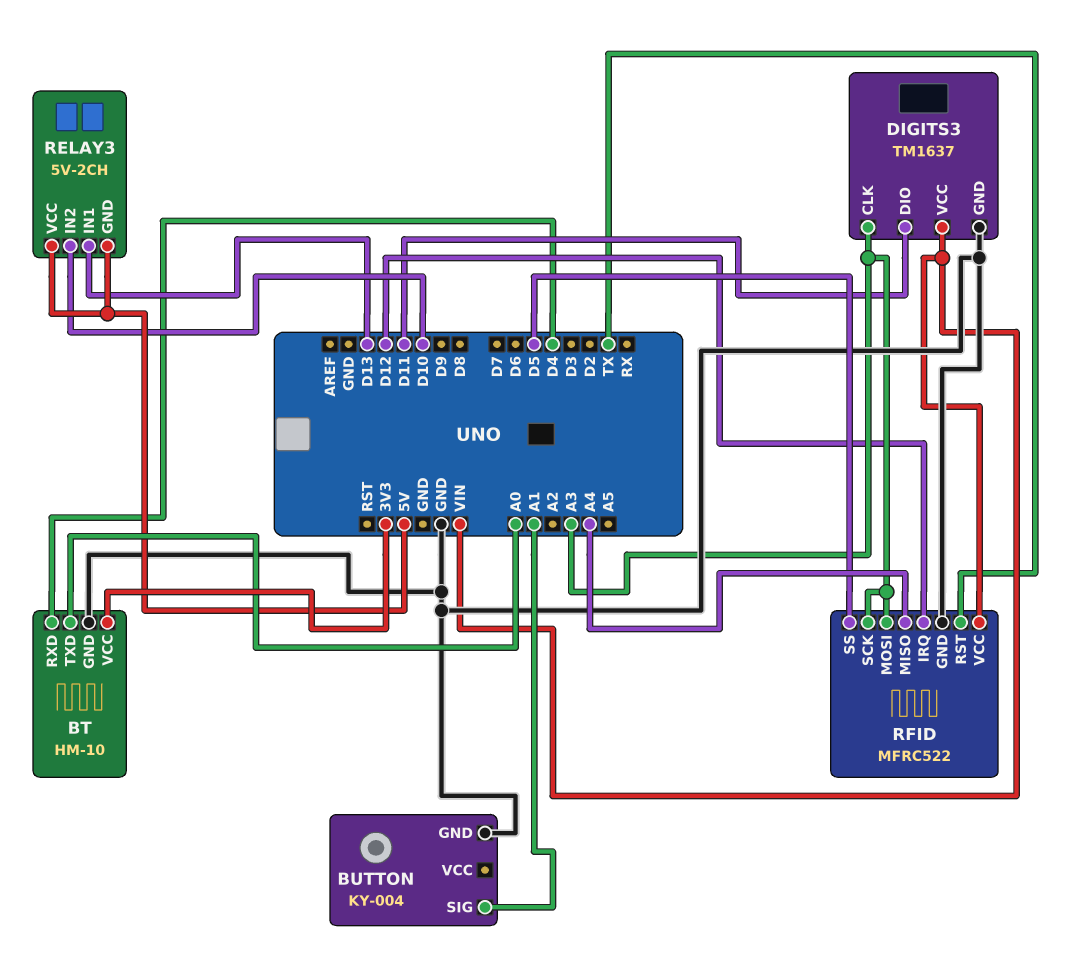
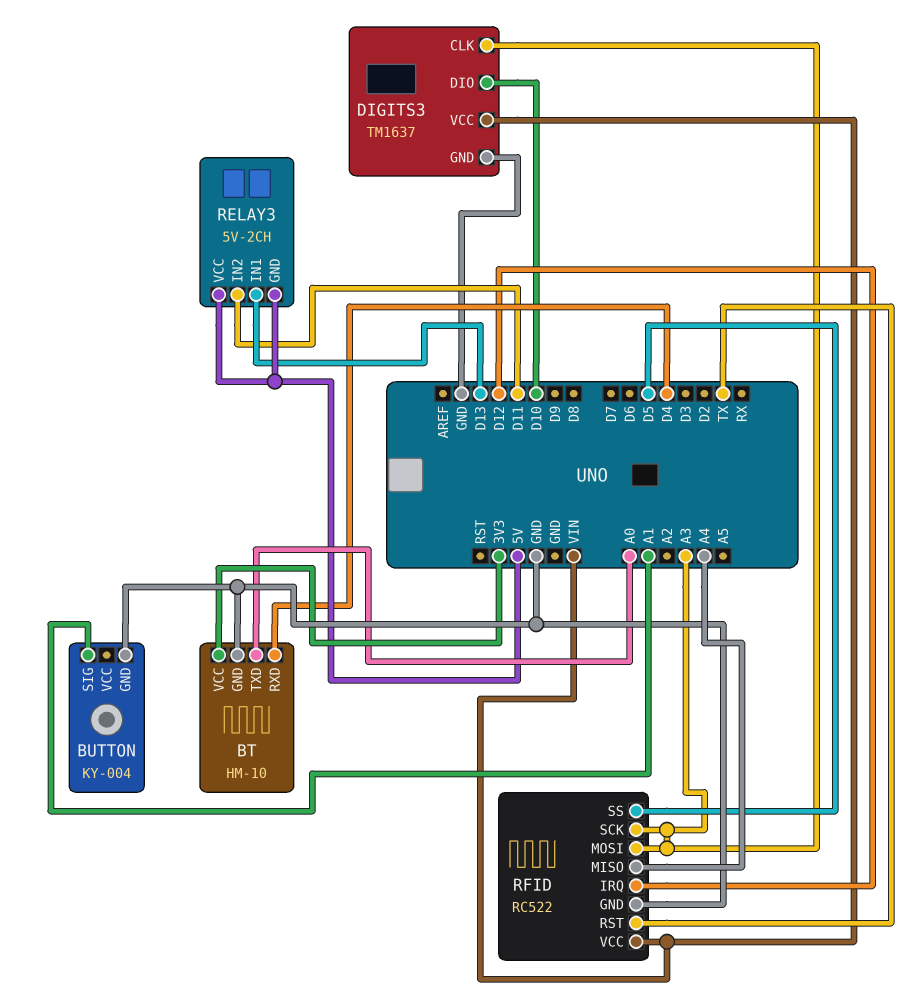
DIGITS3 pin DIO: D11 -> D10
RELAY3 pin IN2: D10 -> D11
RFID: MFRC522 -> RC522

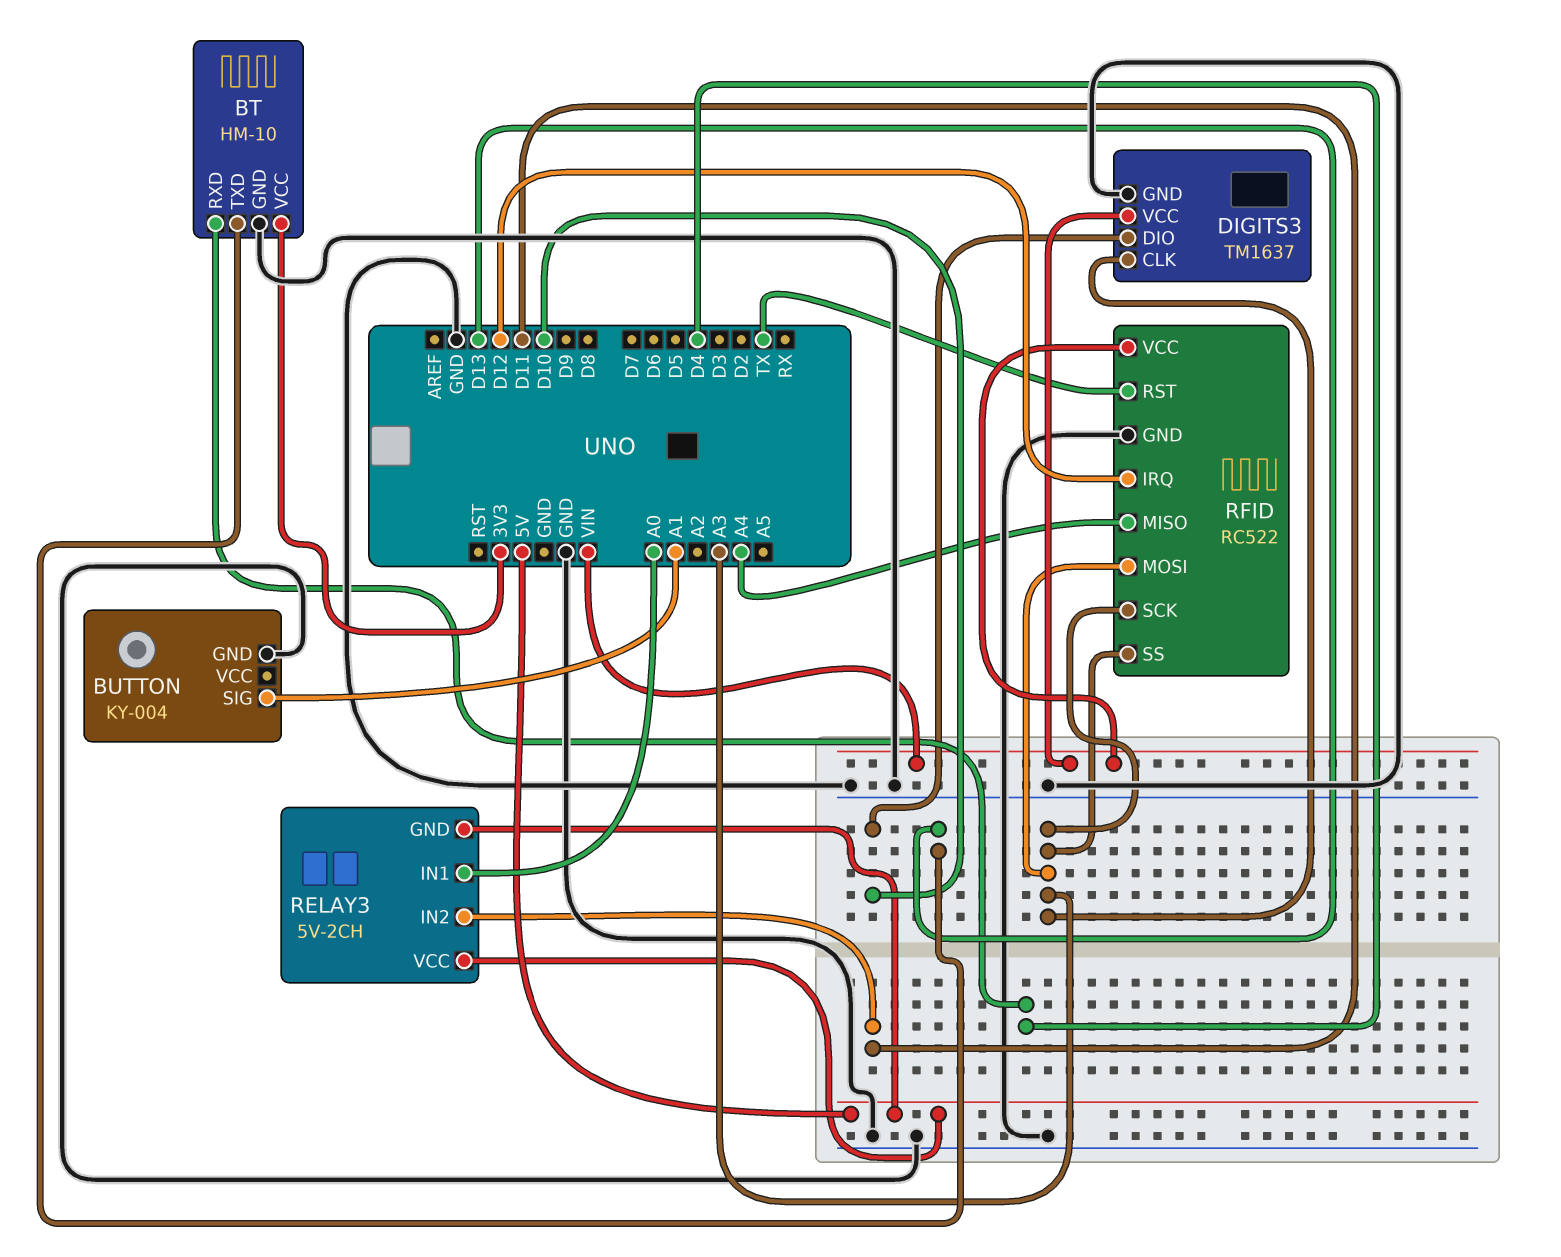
BT pin TXD: A0 -> D13
RELAY3 pin IN1: D13 -> A0
RFID pin SS: D5 -> A3

